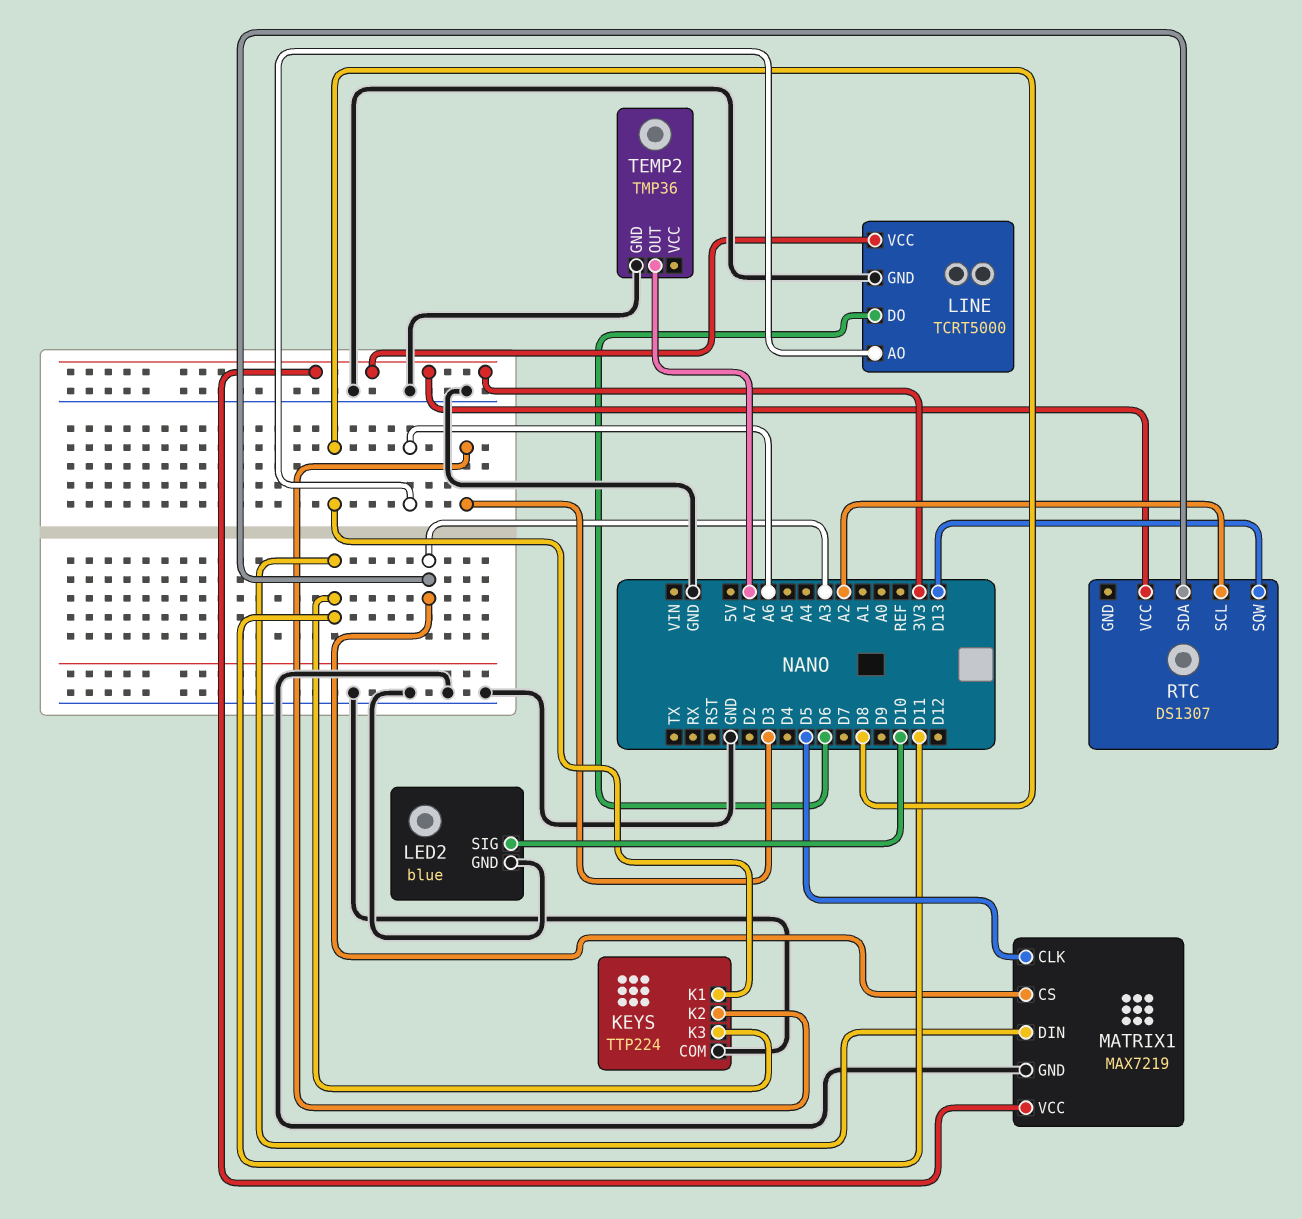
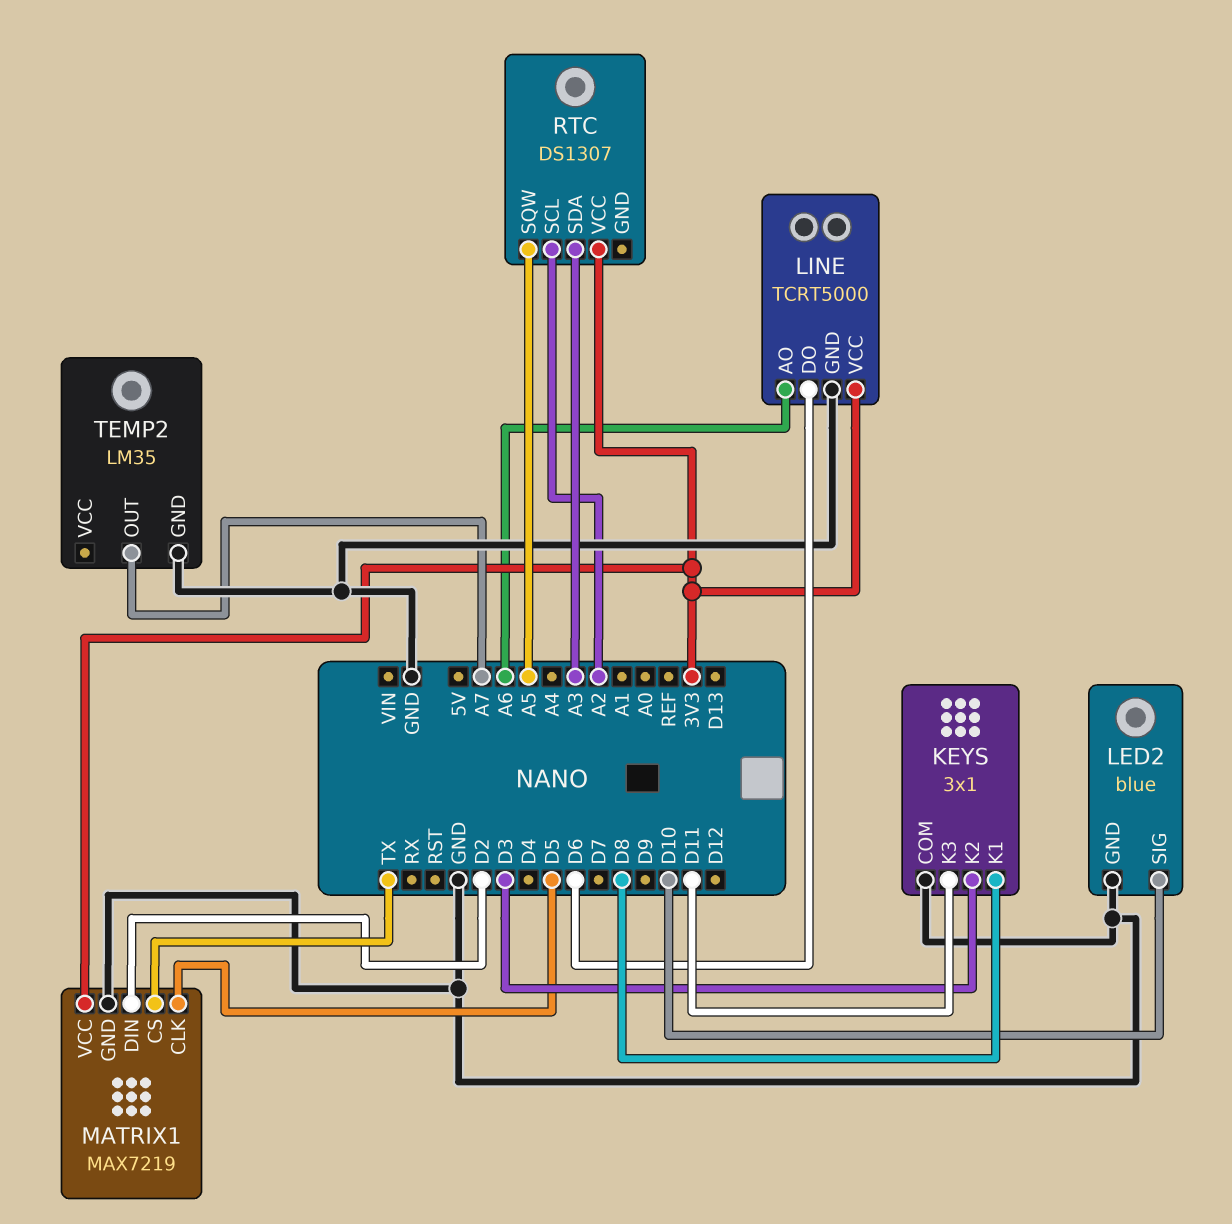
KEYS: TTP224 -> 3x1
MATRIX1 pin CS: A3 -> TX
MATRIX1 pin DIN: D11 -> D2
RTC pin SQW: D13 -> A5
TEMP2: TMP36 -> LM35

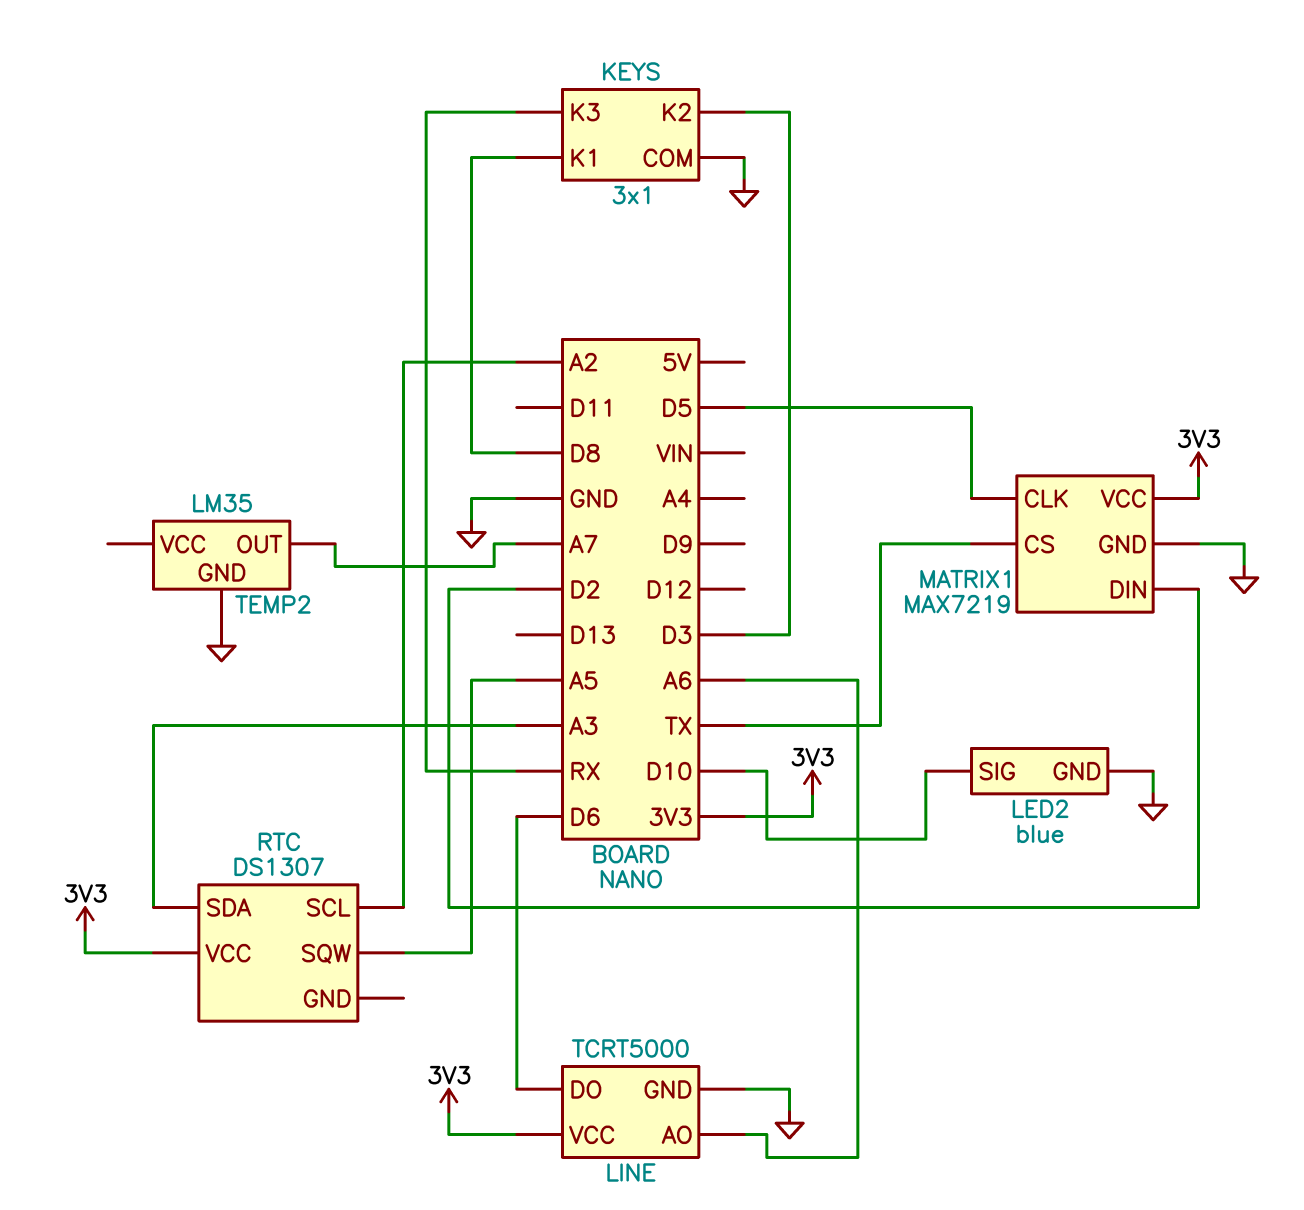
KEYS pin K3: D11 -> RX

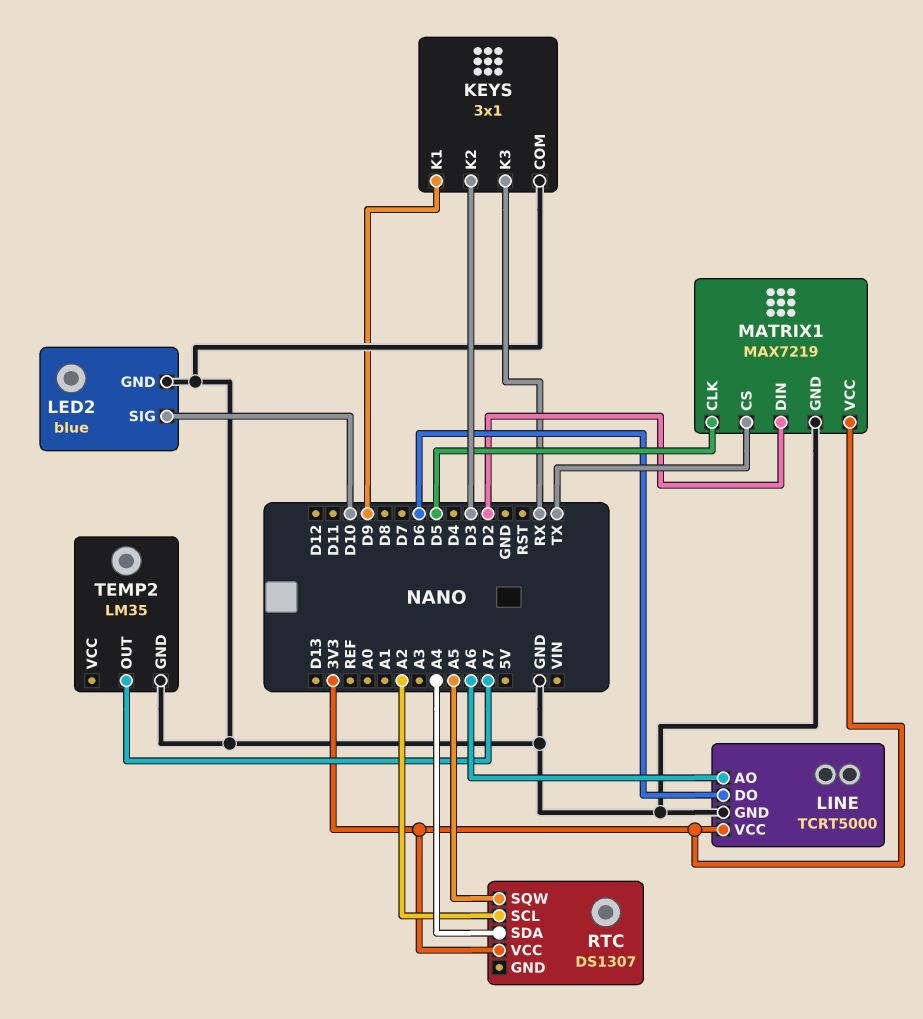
KEYS pin K1: D8 -> D9
RTC pin SDA: A3 -> A4

